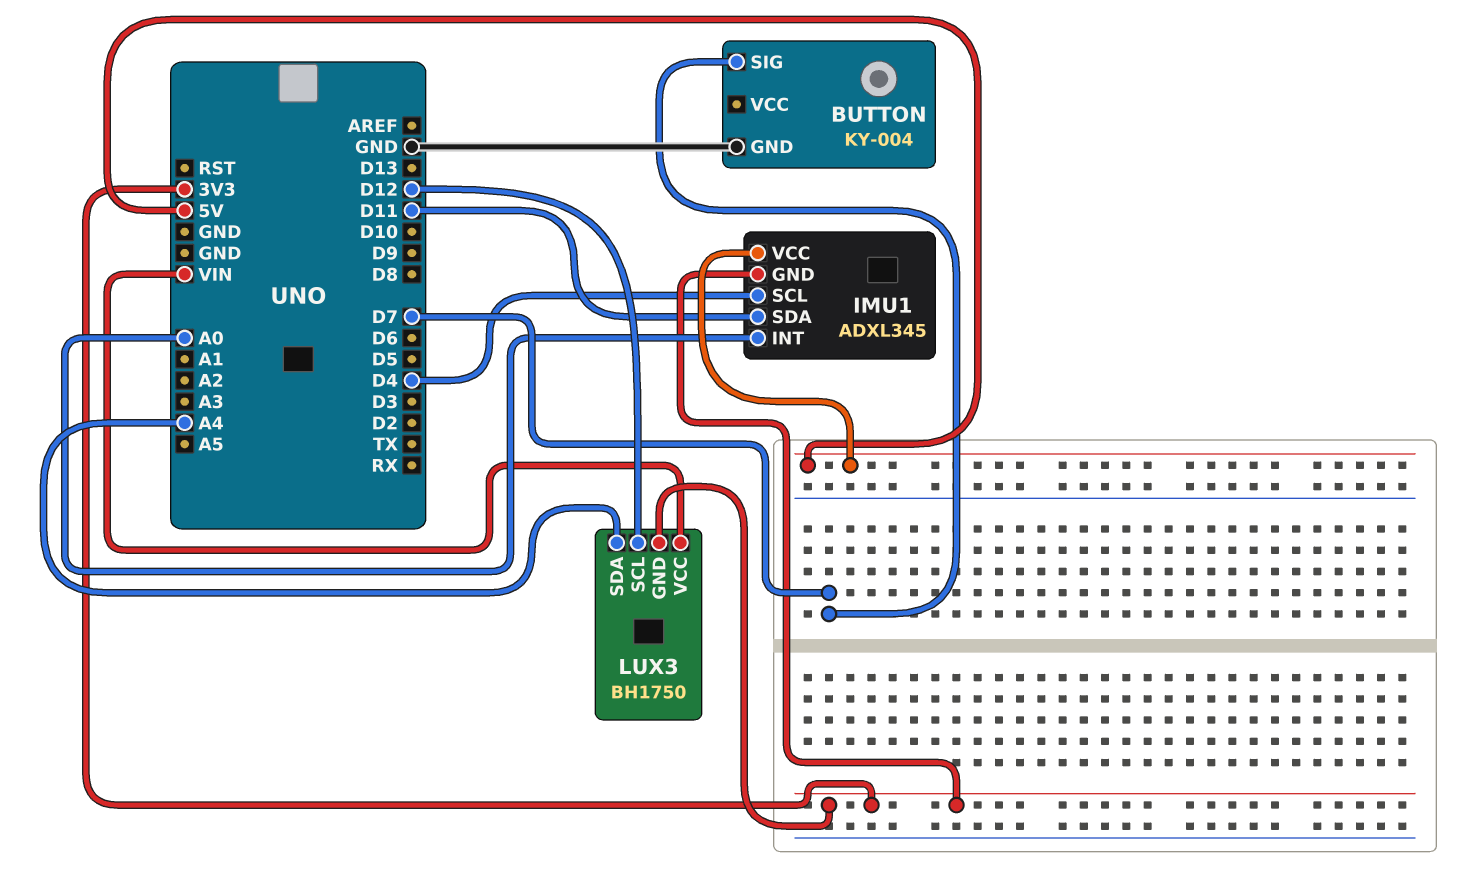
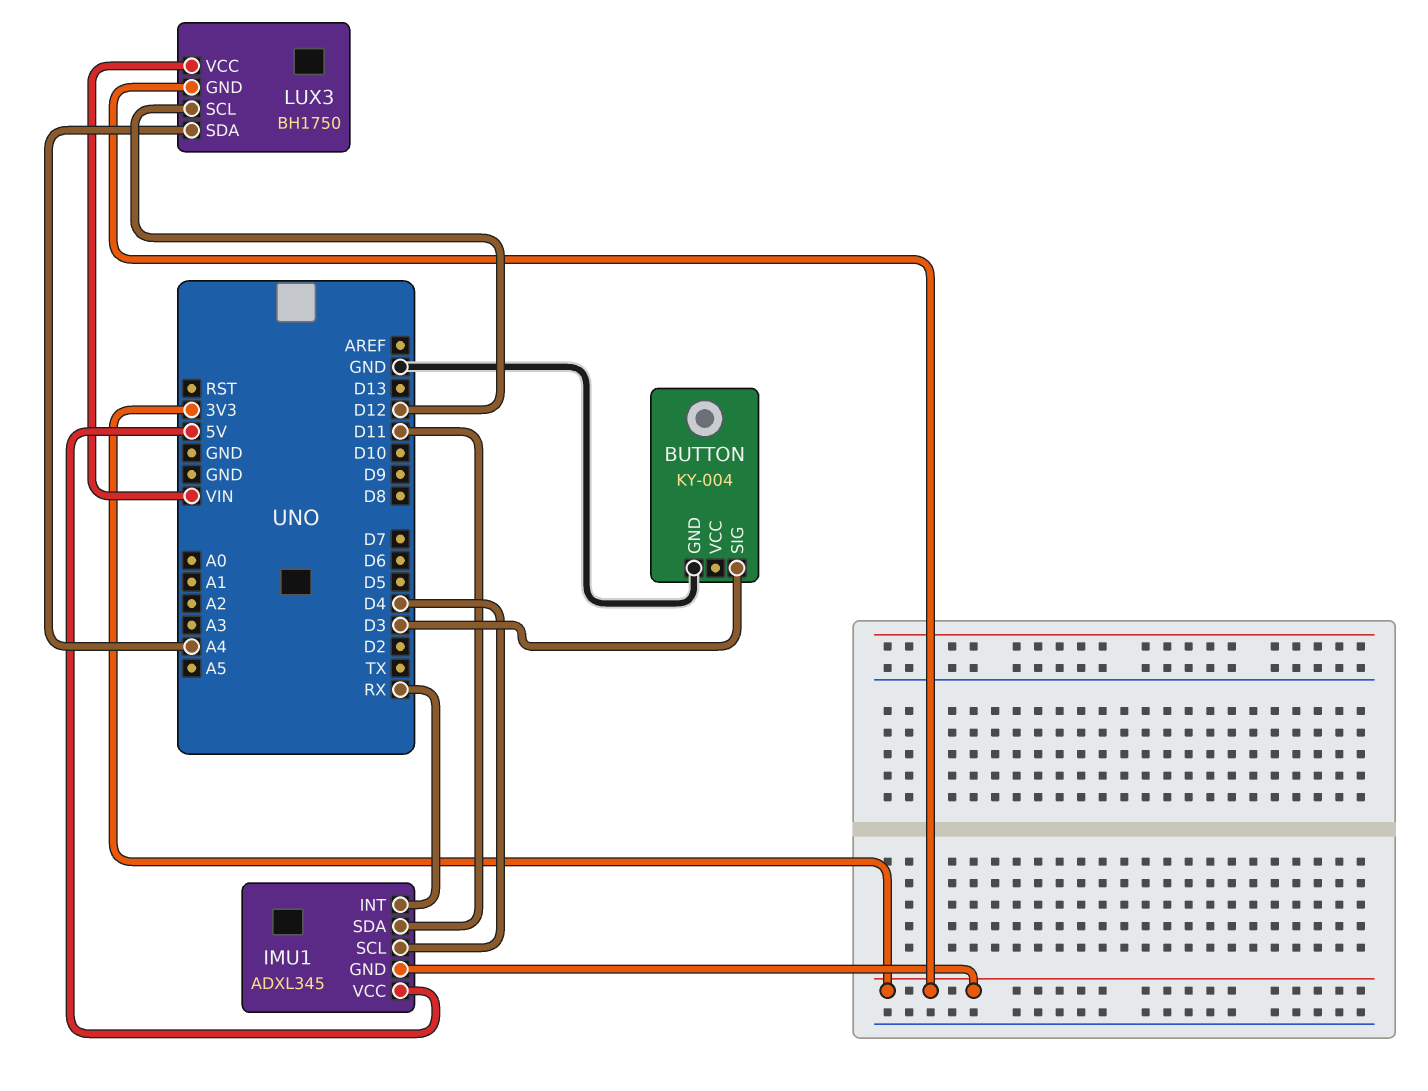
BUTTON pin SIG: D7 -> D3
IMU1 pin INT: A0 -> RX

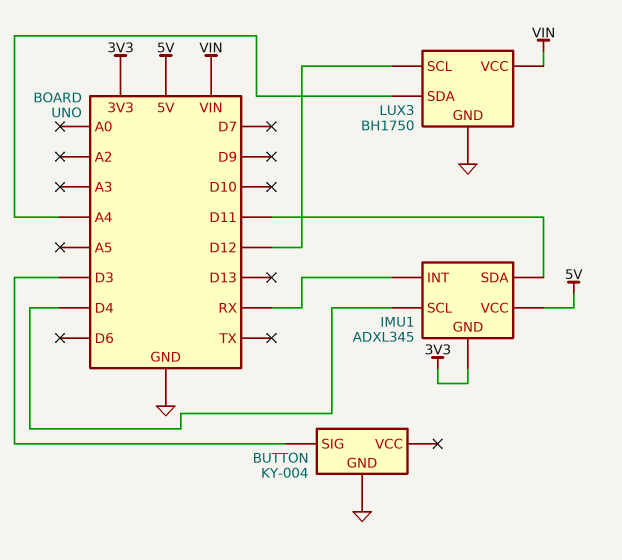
LUX3 pin GND: 3V3 -> GND

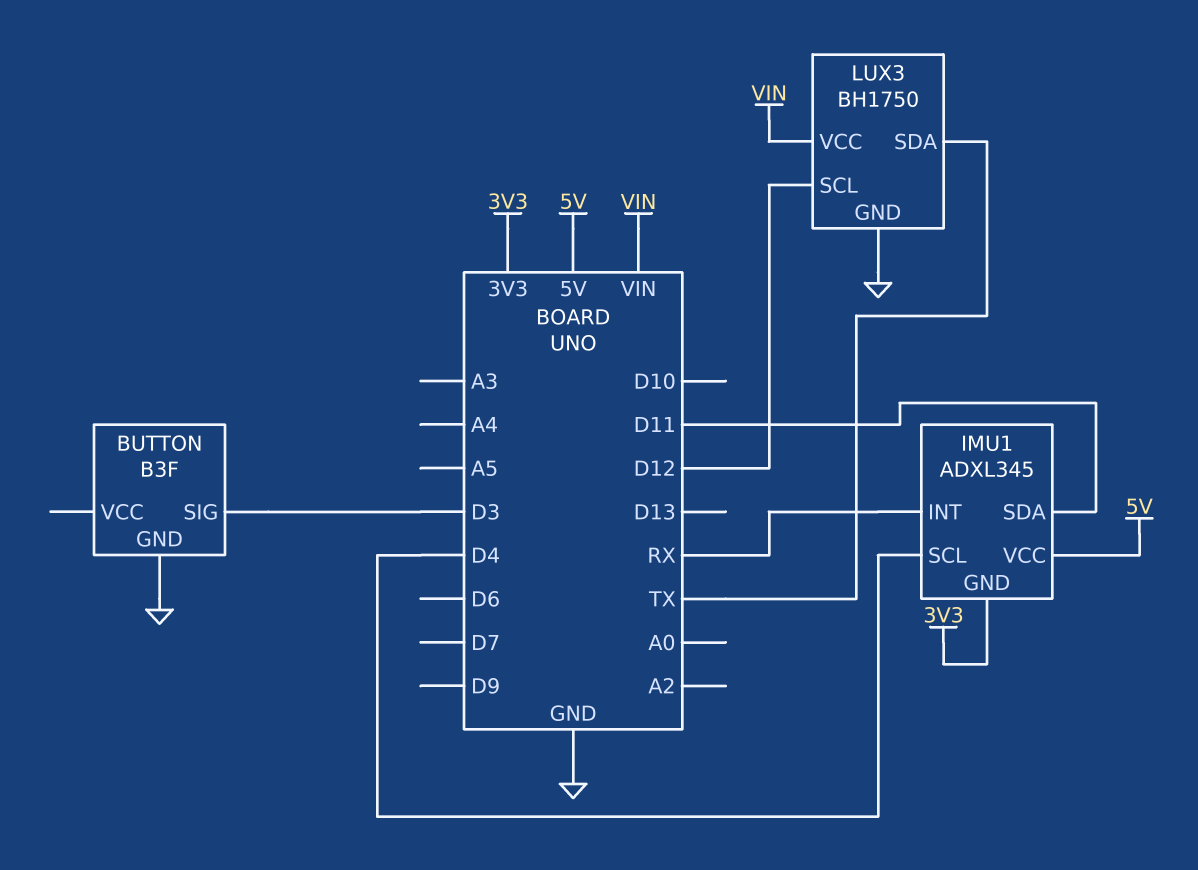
BUTTON: KY-004 -> B3F
LUX3 pin SDA: A4 -> TX

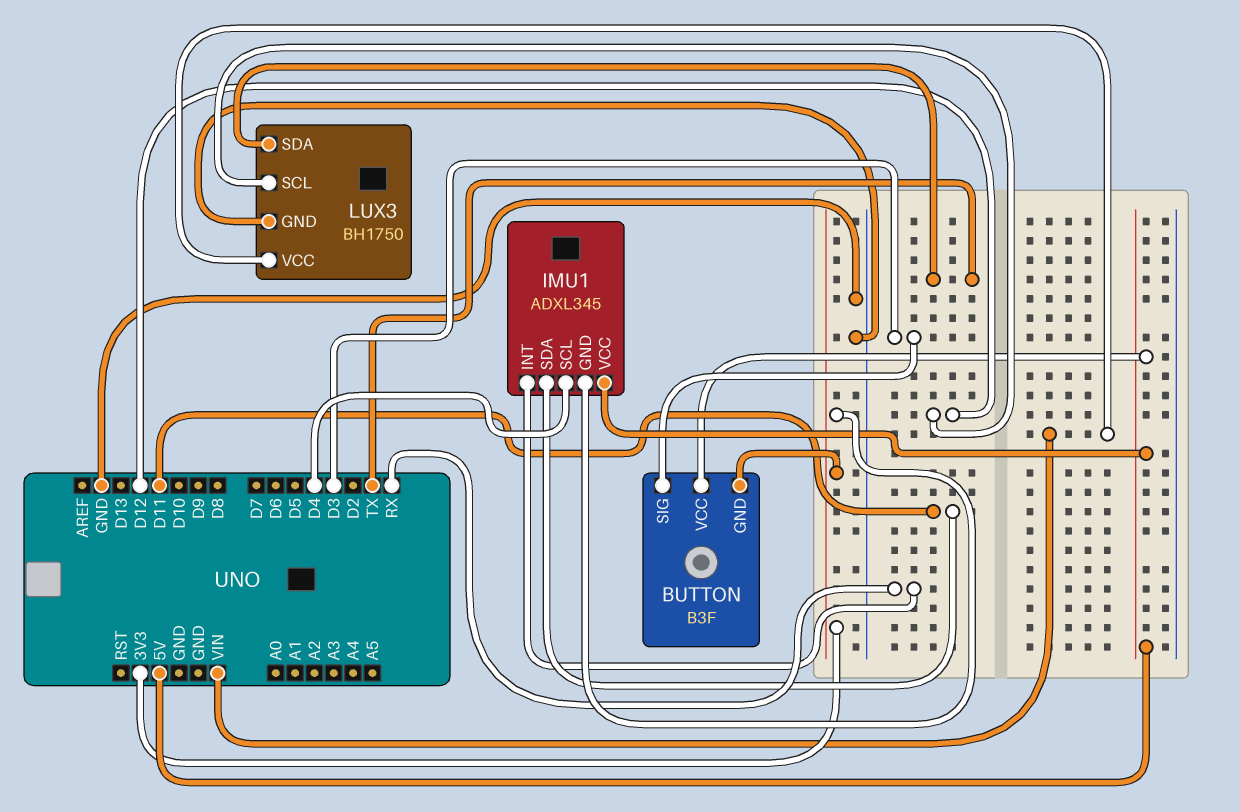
BUTTON pin GND: GND -> 3V3
BUTTON pin VCC: none -> 5V

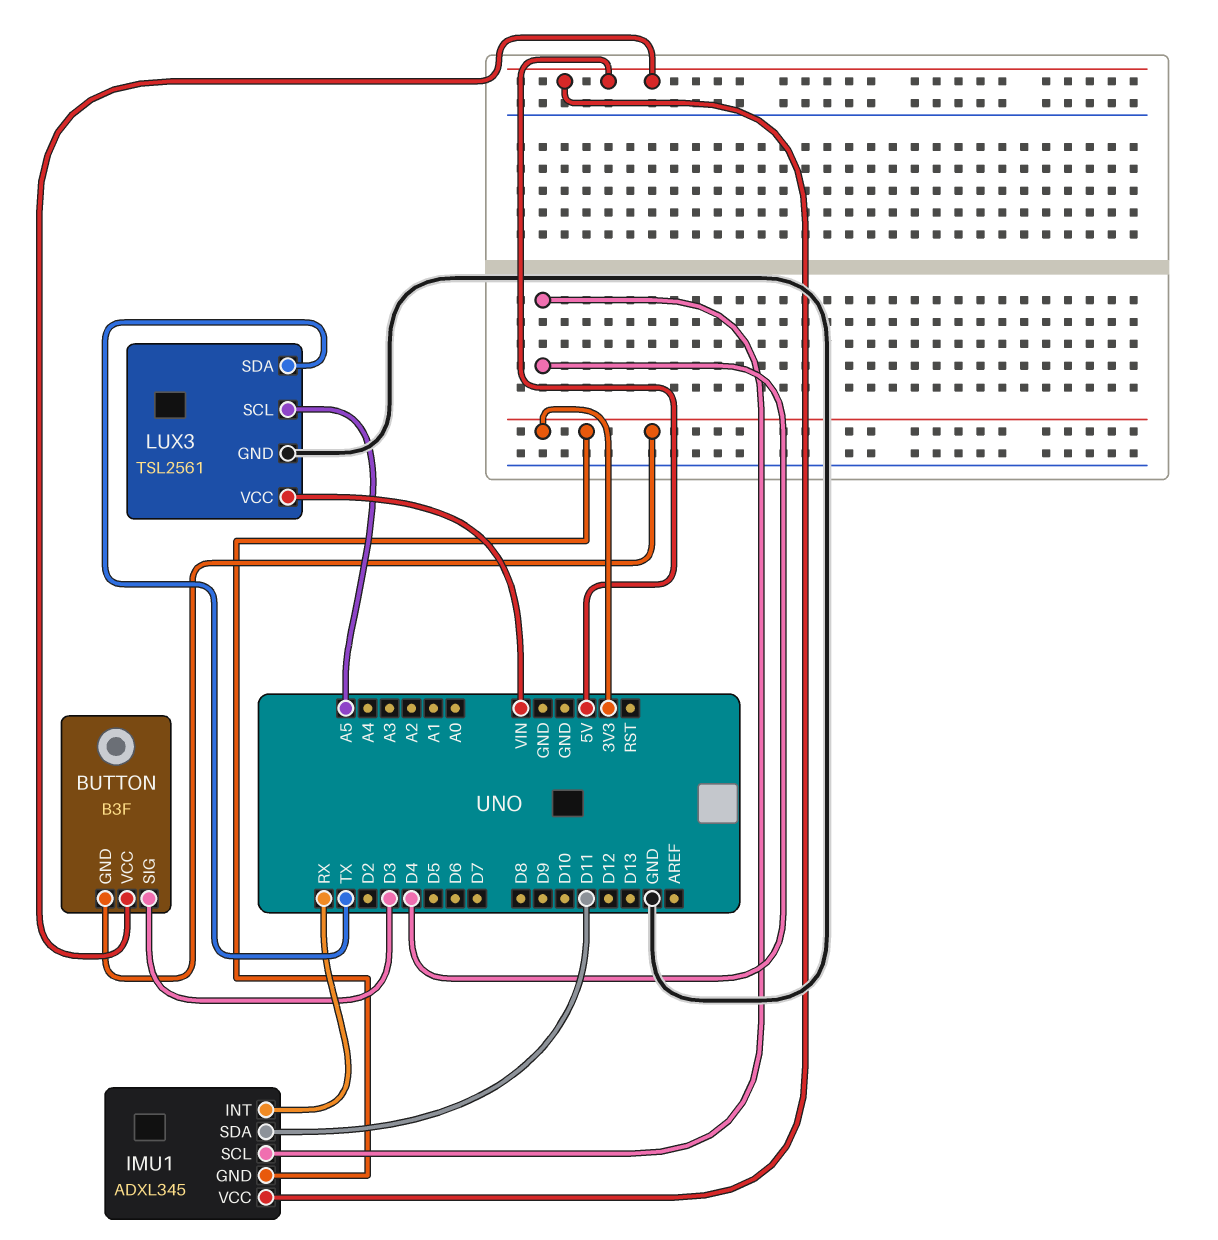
LUX3: BH1750 -> TSL2561
LUX3 pin SCL: D12 -> A5

